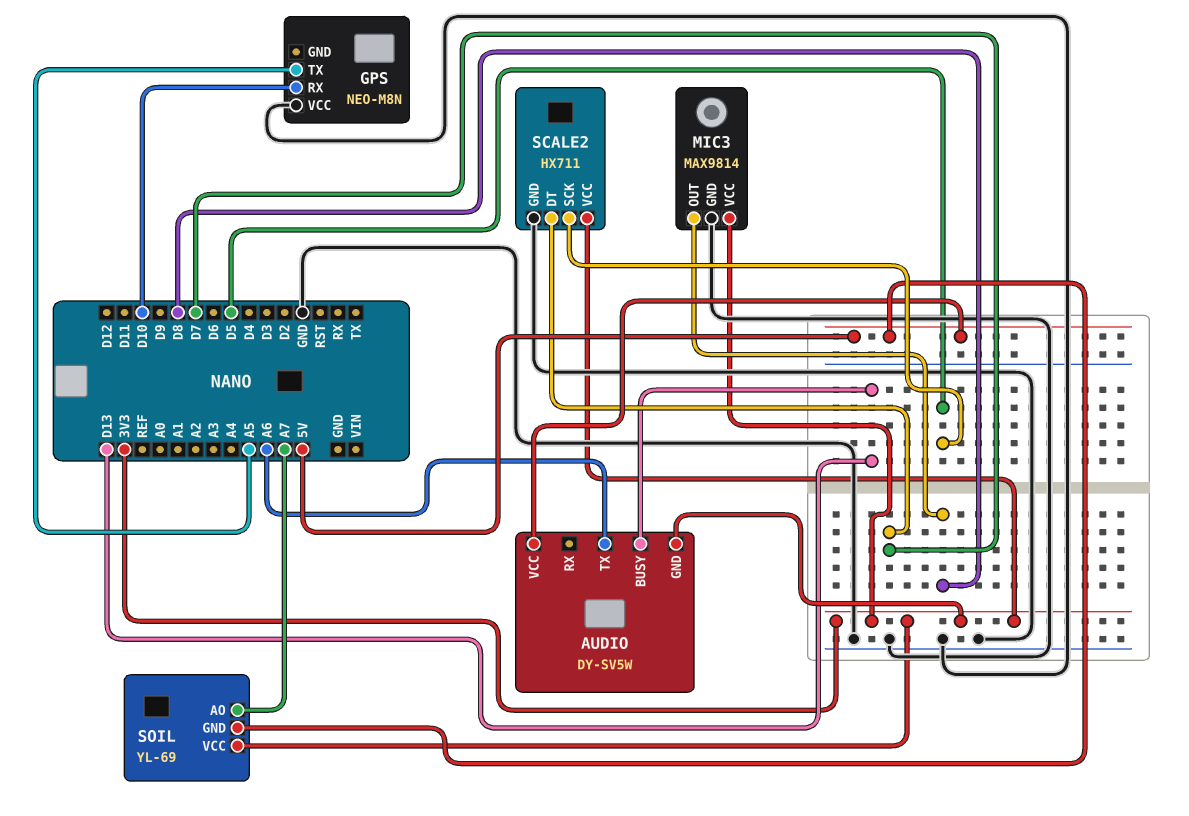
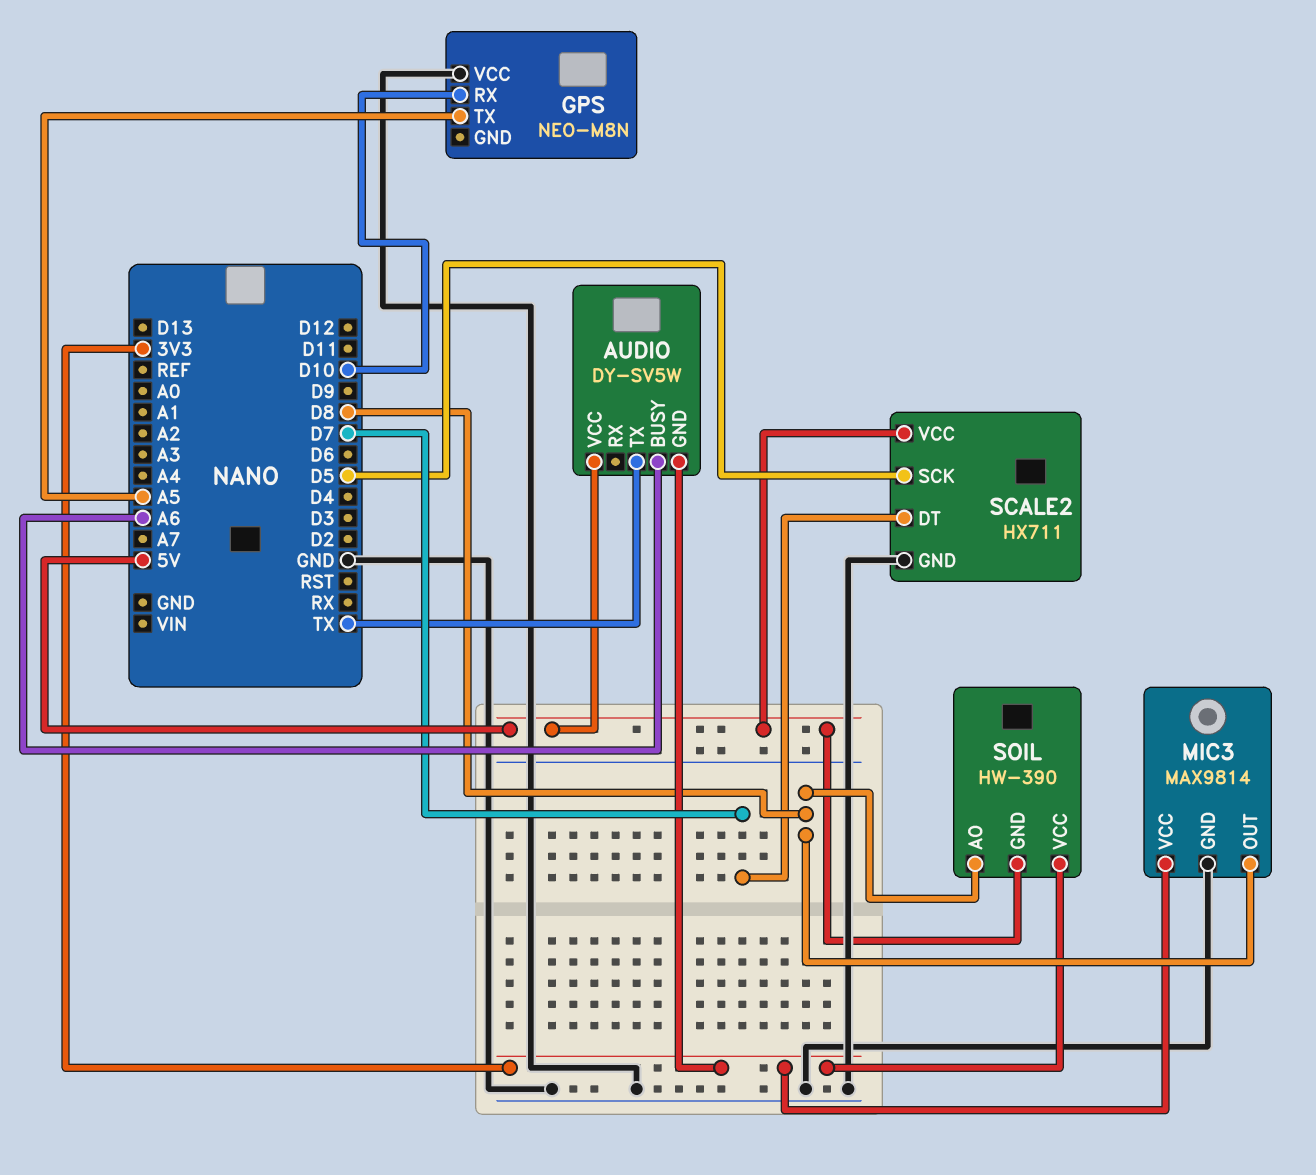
AUDIO pin BUSY: D13 -> A6
AUDIO pin TX: A6 -> TX
SCALE2 pin VCC: 3V3 -> 5V
SOIL: YL-69 -> HW-390
SOIL pin AO: A7 -> D8

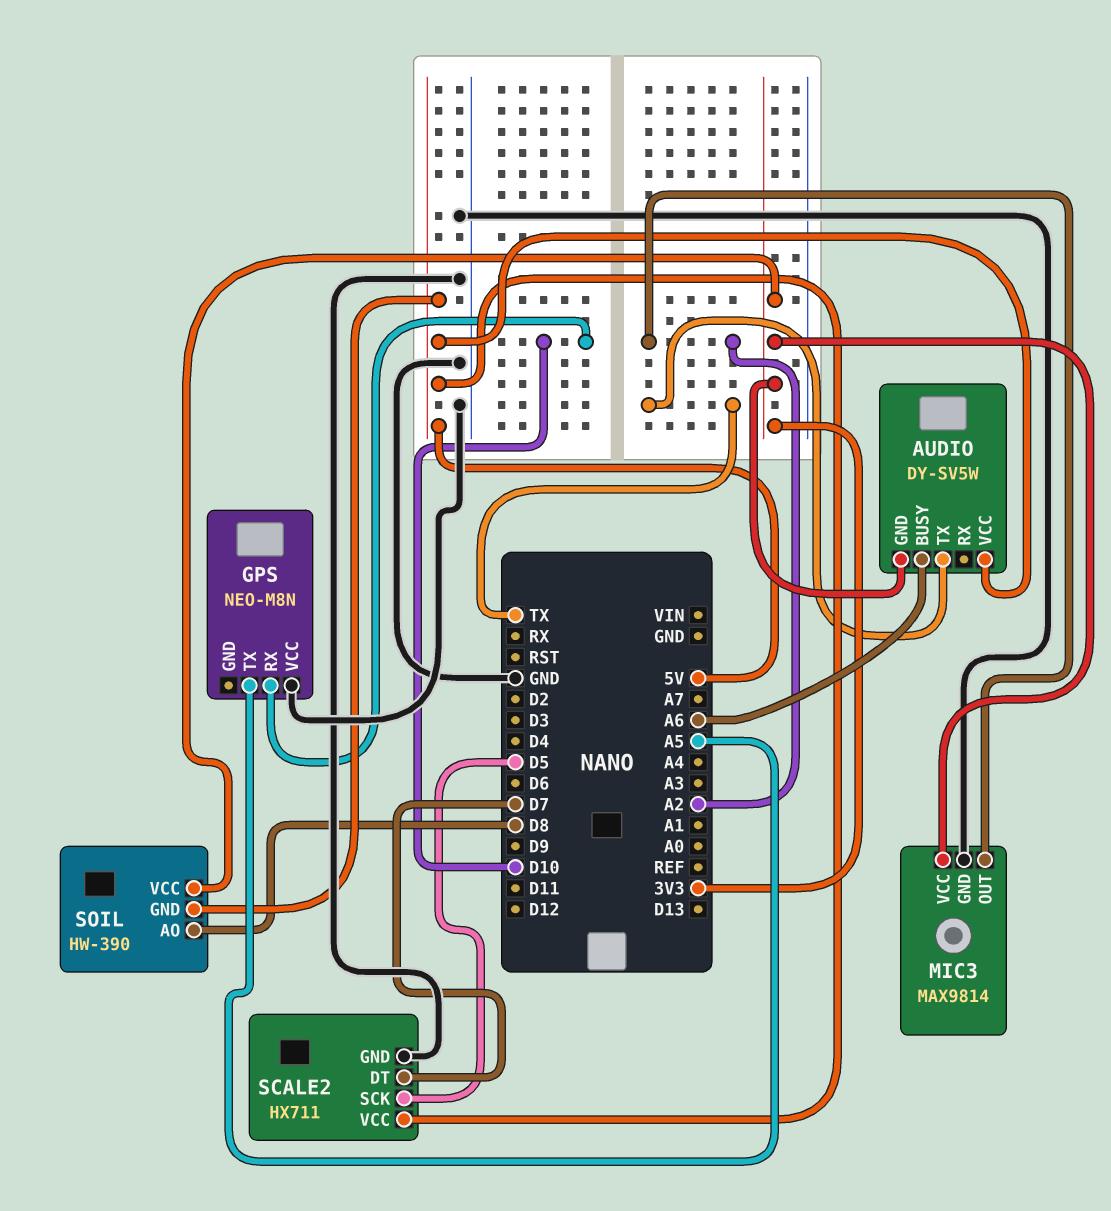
MIC3 pin OUT: D8 -> A2

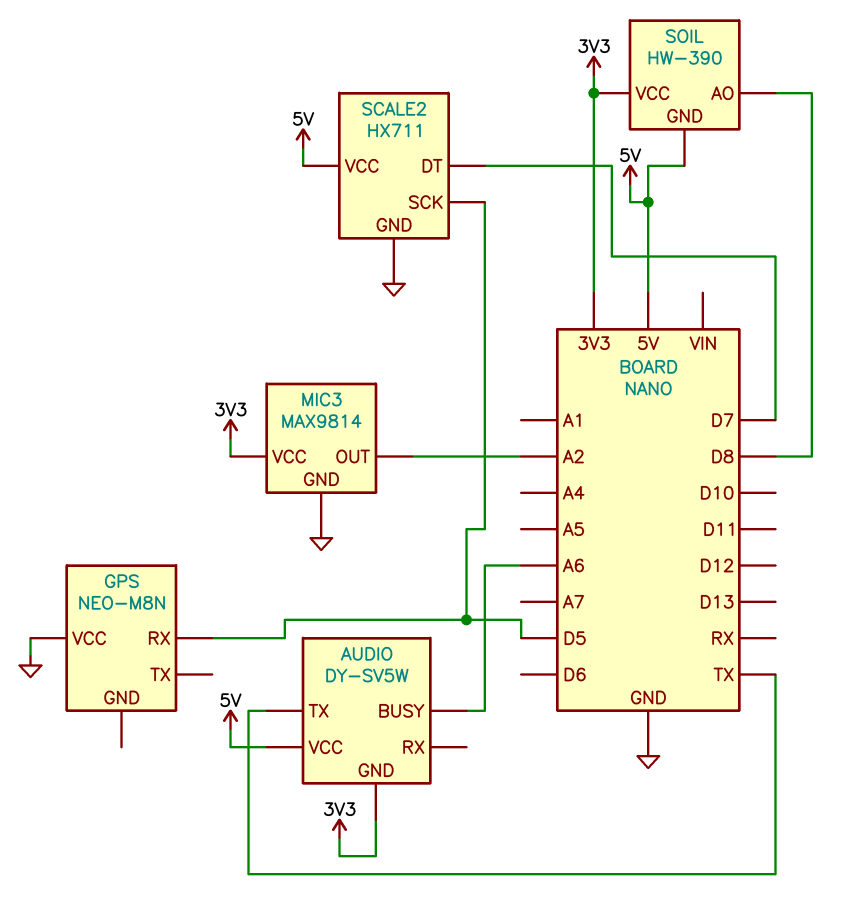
GPS pin RX: D10 -> D5
GPS pin TX: A5 -> none

